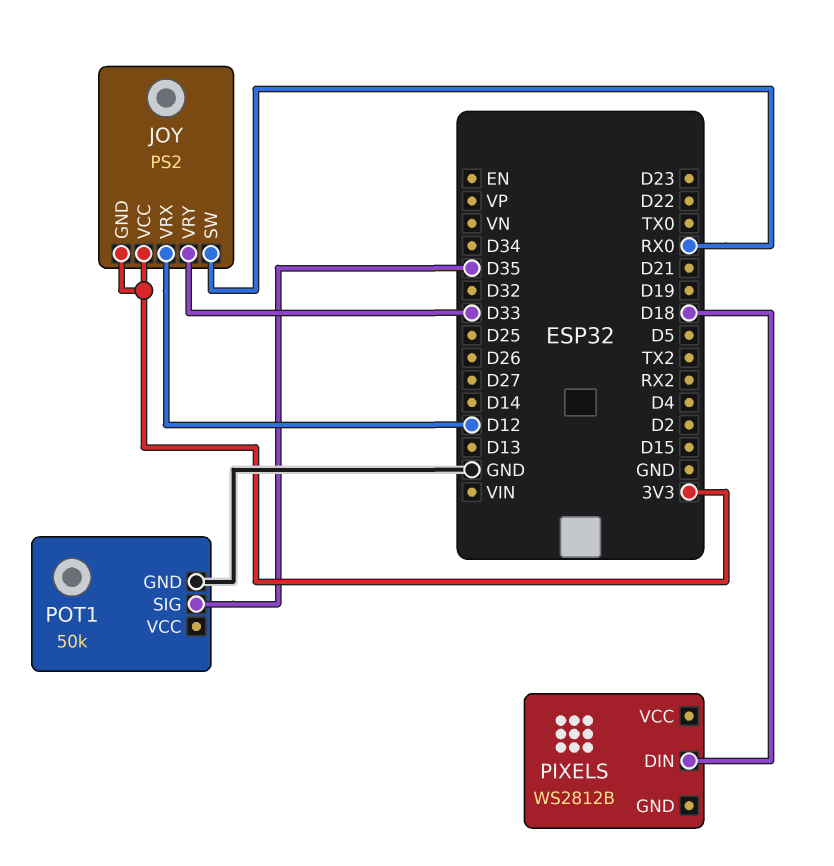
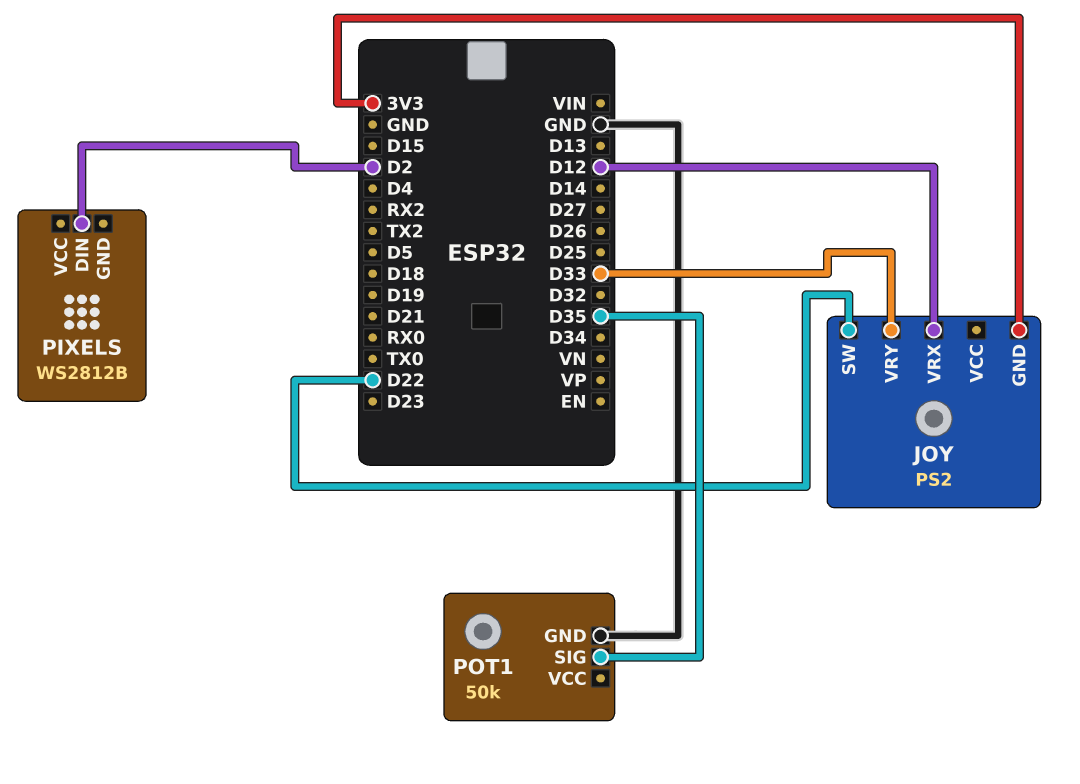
JOY pin SW: RX0 -> D22
JOY pin VCC: 3V3 -> none
PIXELS pin DIN: D18 -> D2

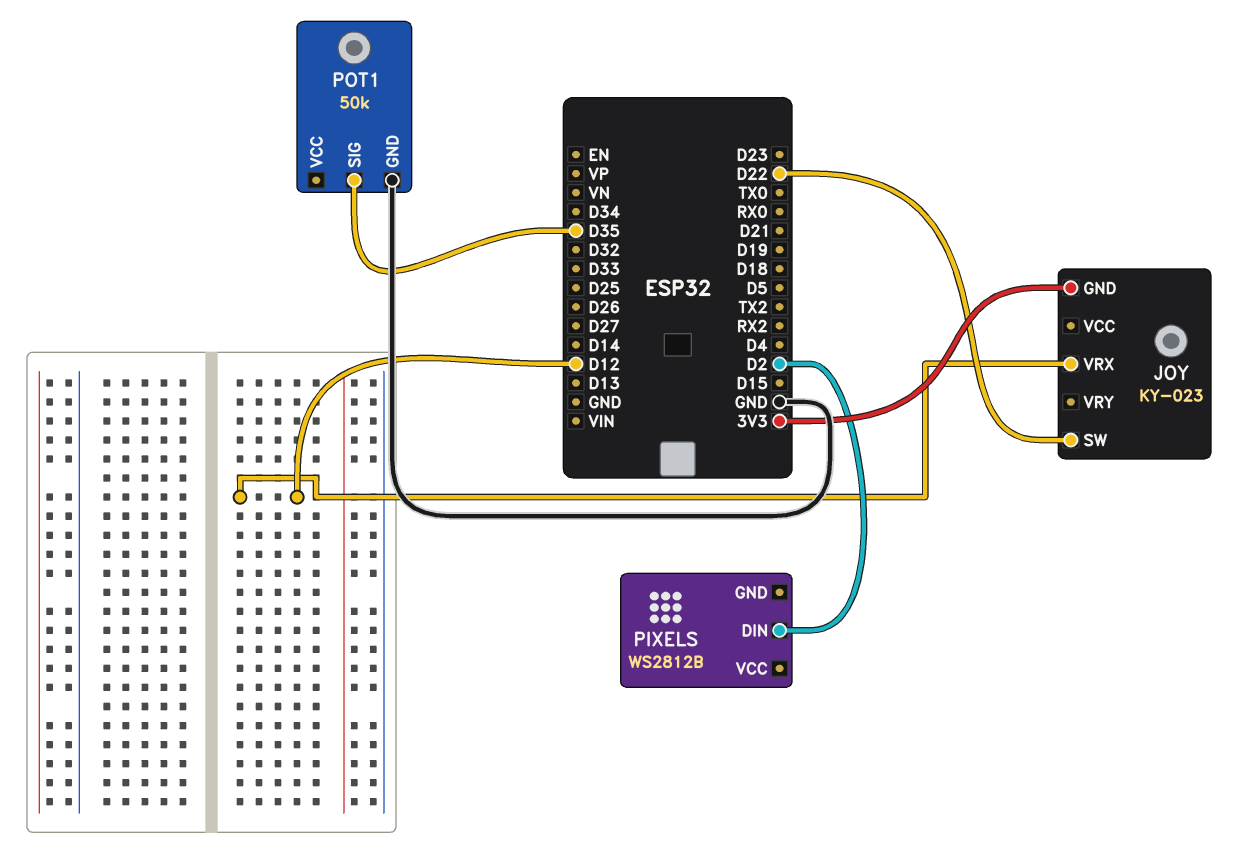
JOY: PS2 -> KY-023
JOY pin VRY: D33 -> none

